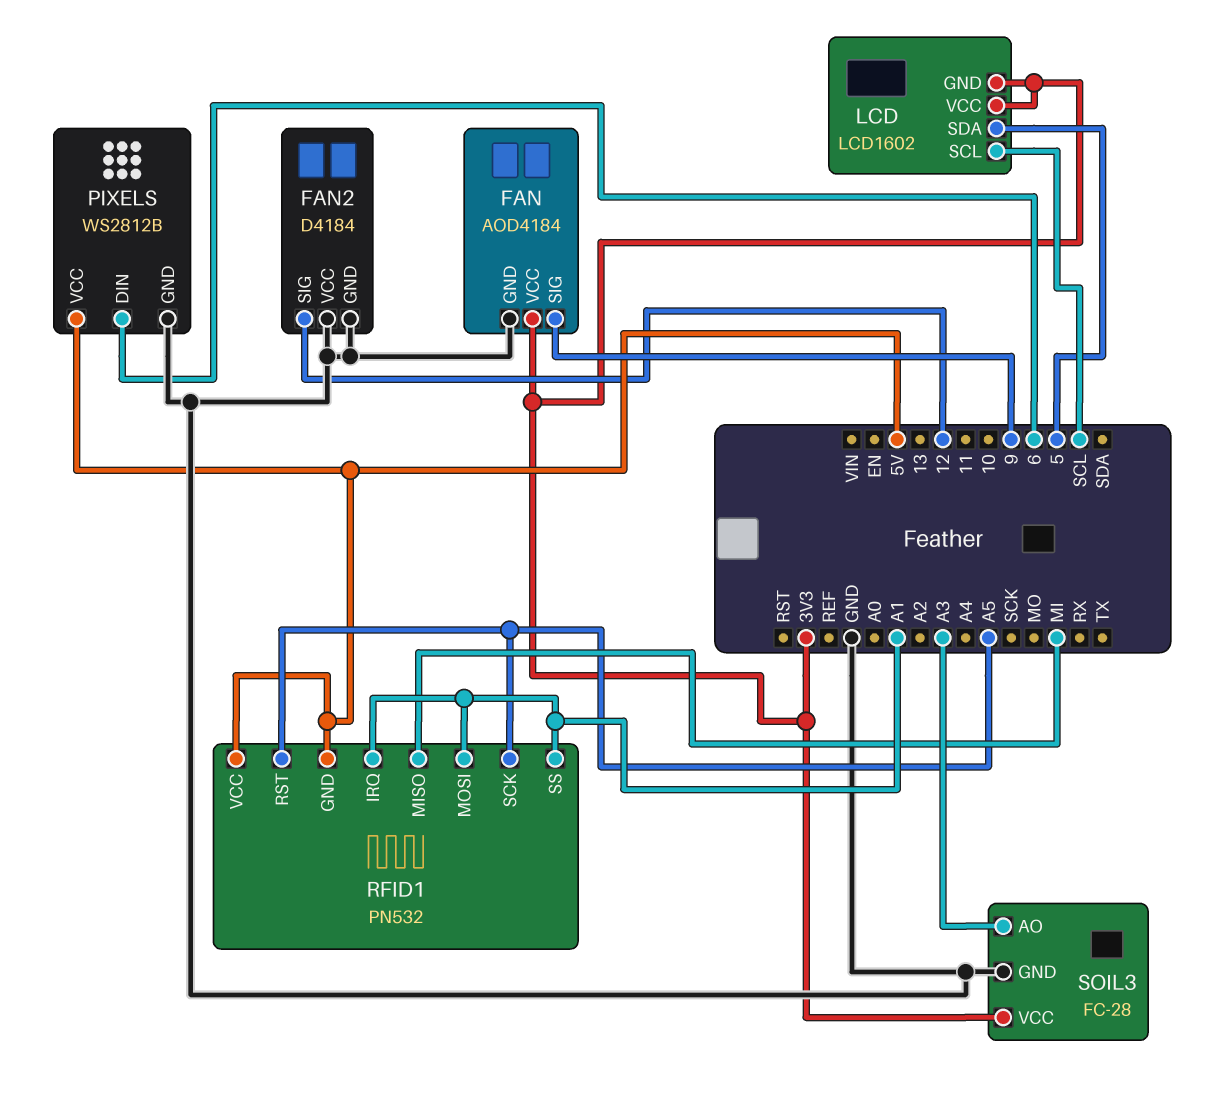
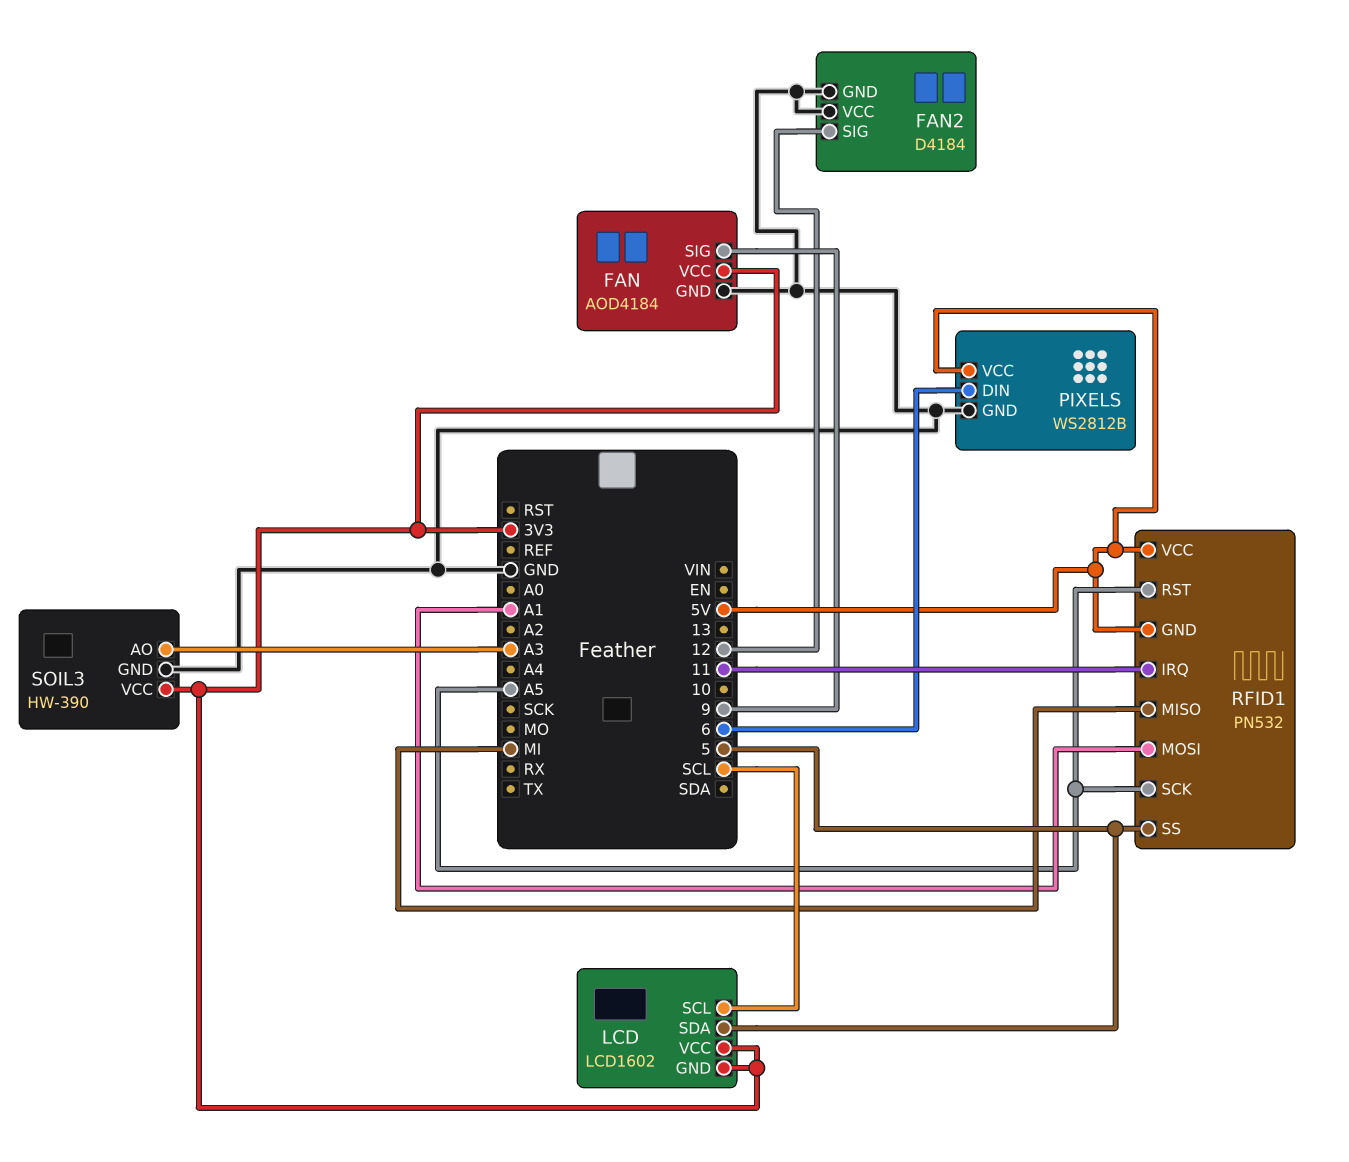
RFID1 pin IRQ: A1 -> 11
RFID1 pin SS: A1 -> 5
SOIL3: FC-28 -> HW-390

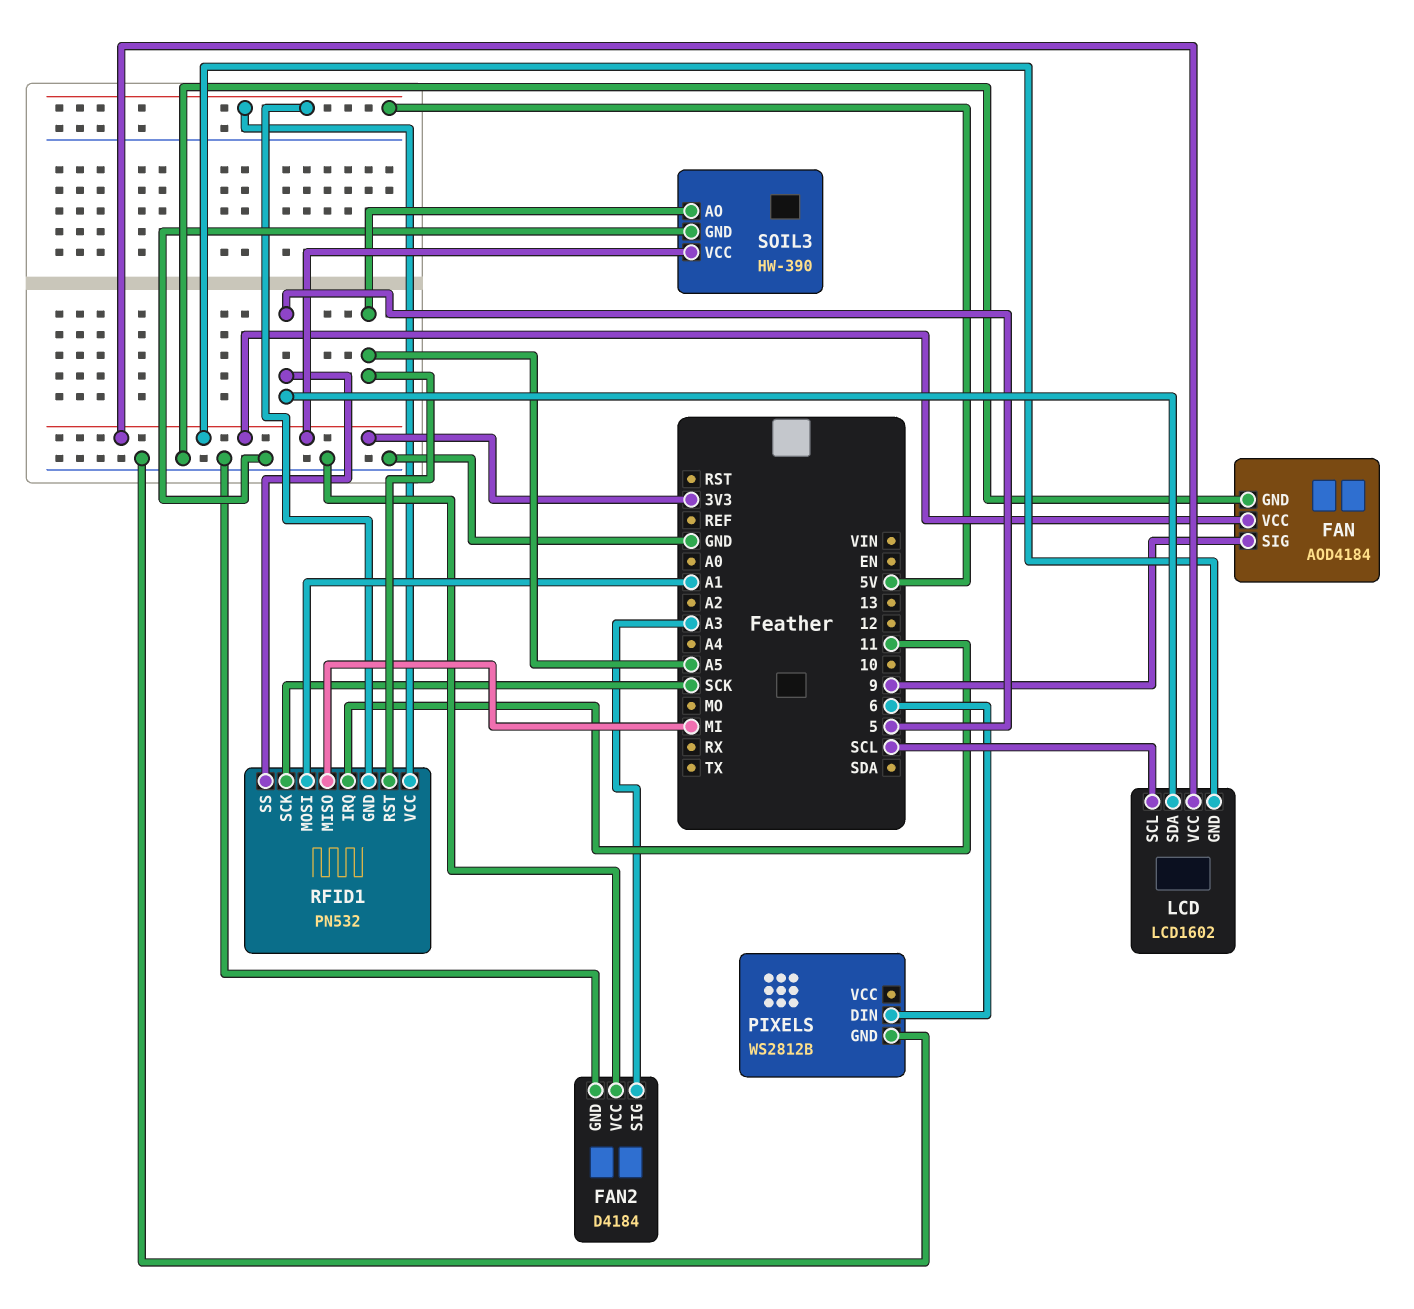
FAN2 pin SIG: 12 -> A3
PIXELS pin VCC: 5V -> none
RFID1 pin SCK: A5 -> SCK
SOIL3 pin AO: A3 -> A5

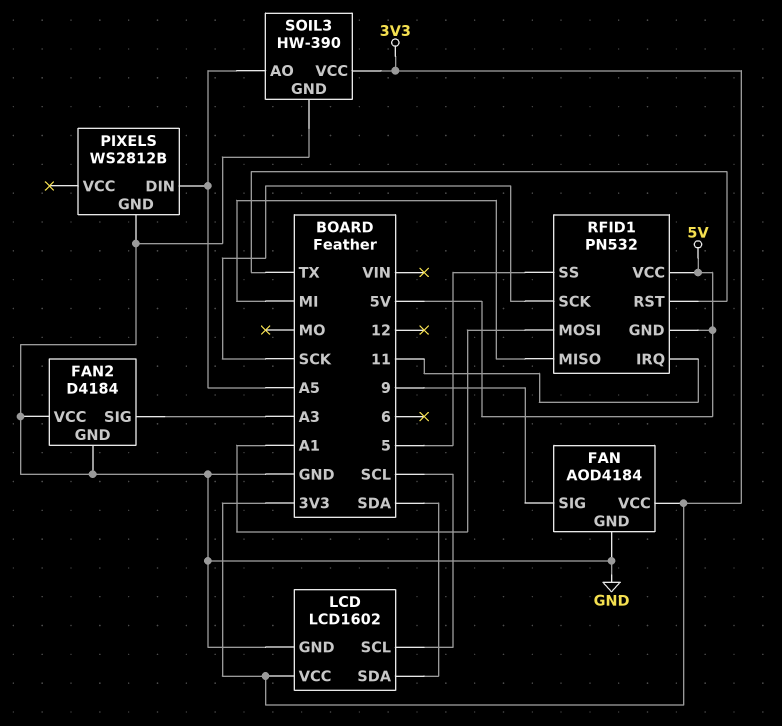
LCD pin GND: 3V3 -> GND
LCD pin SDA: 5 -> SDA
PIXELS pin DIN: 6 -> A5
RFID1 pin RST: A5 -> TX

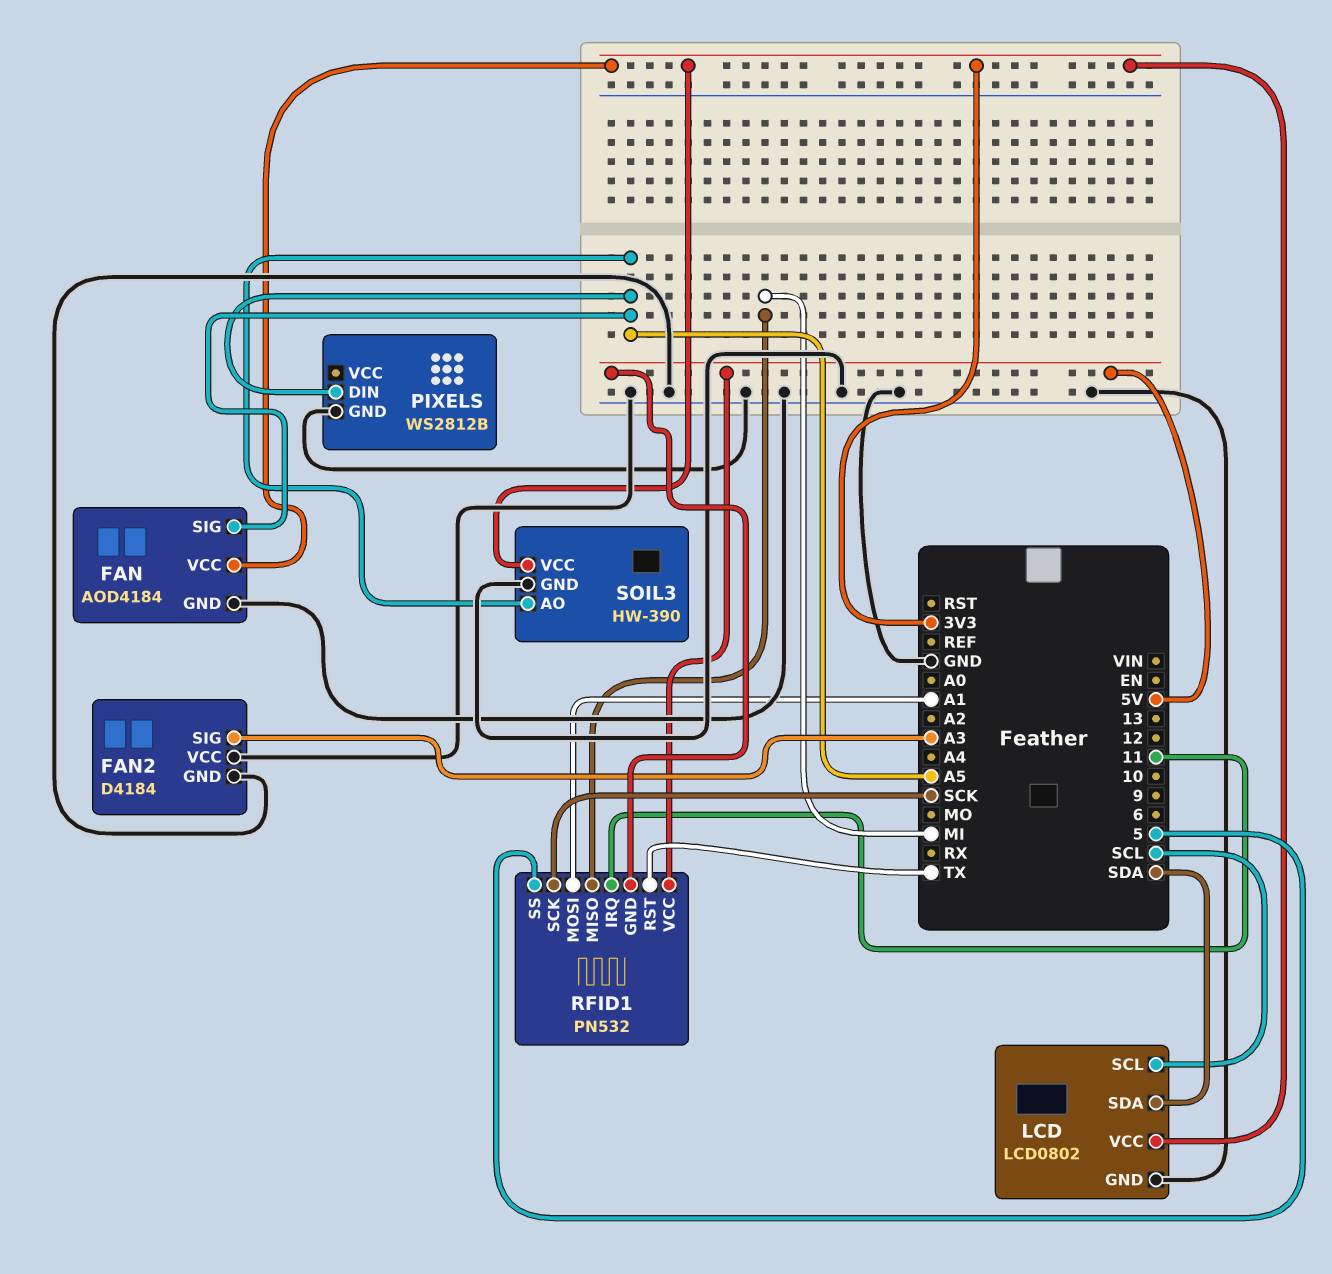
FAN pin SIG: 9 -> A5
LCD: LCD1602 -> LCD0802

